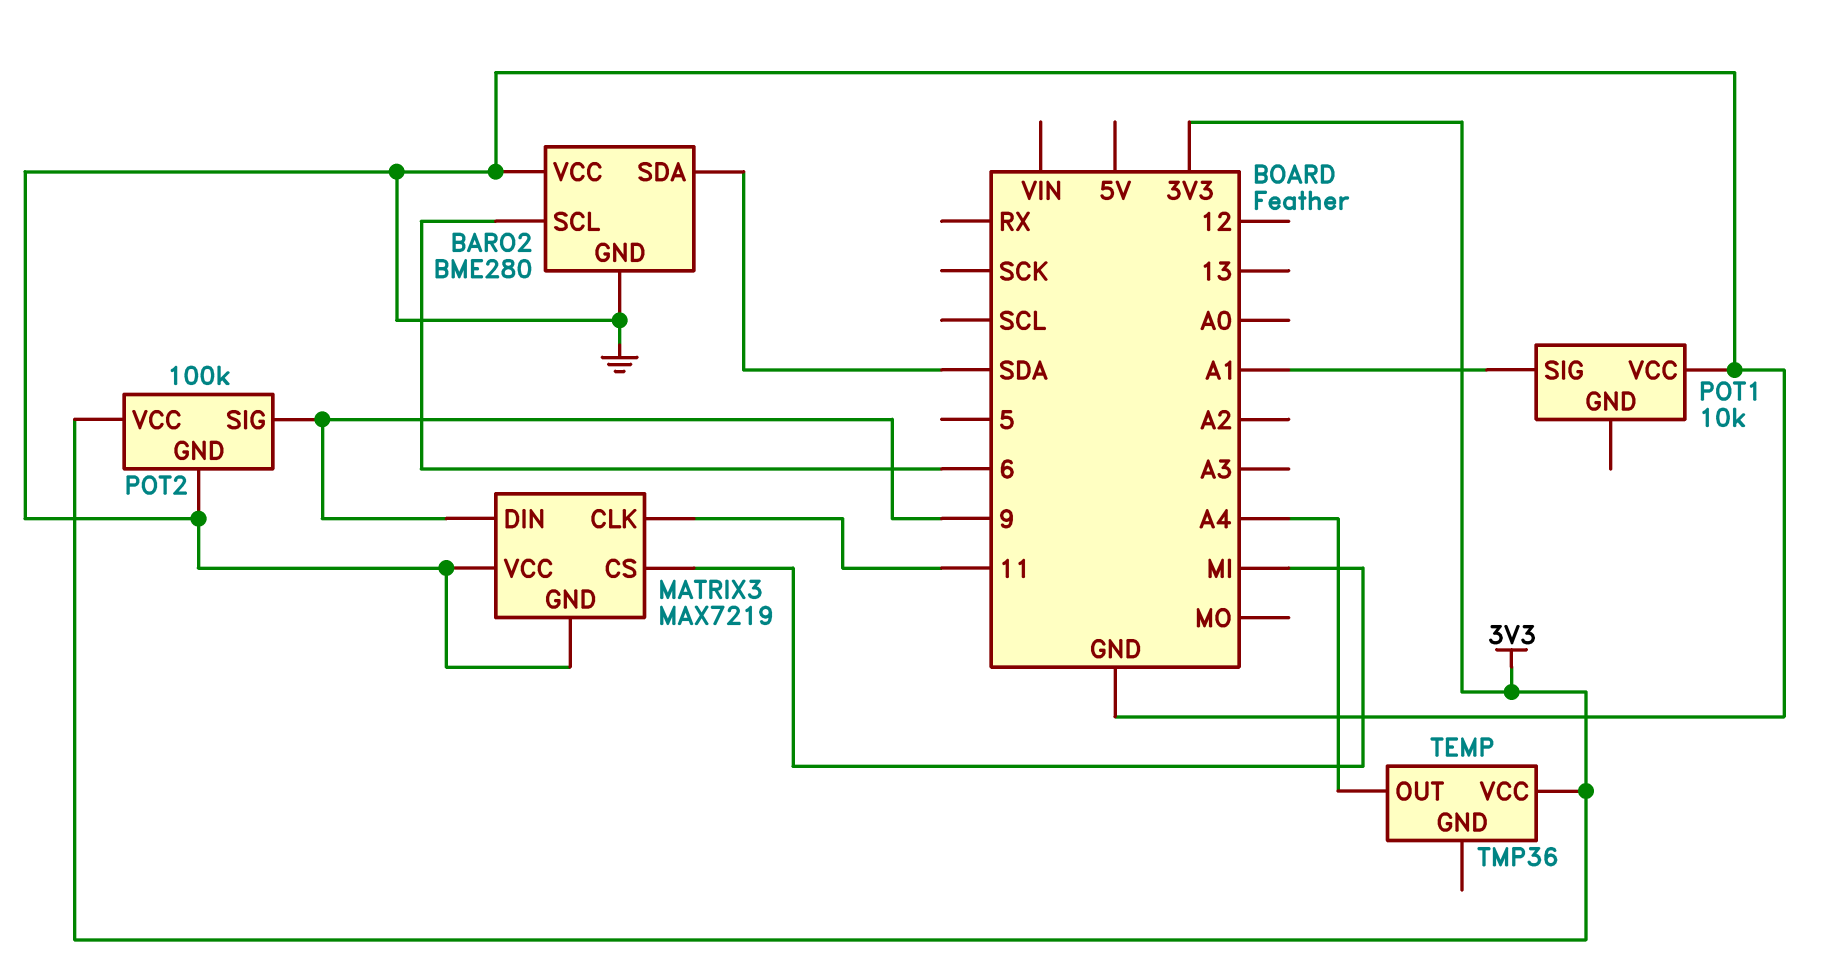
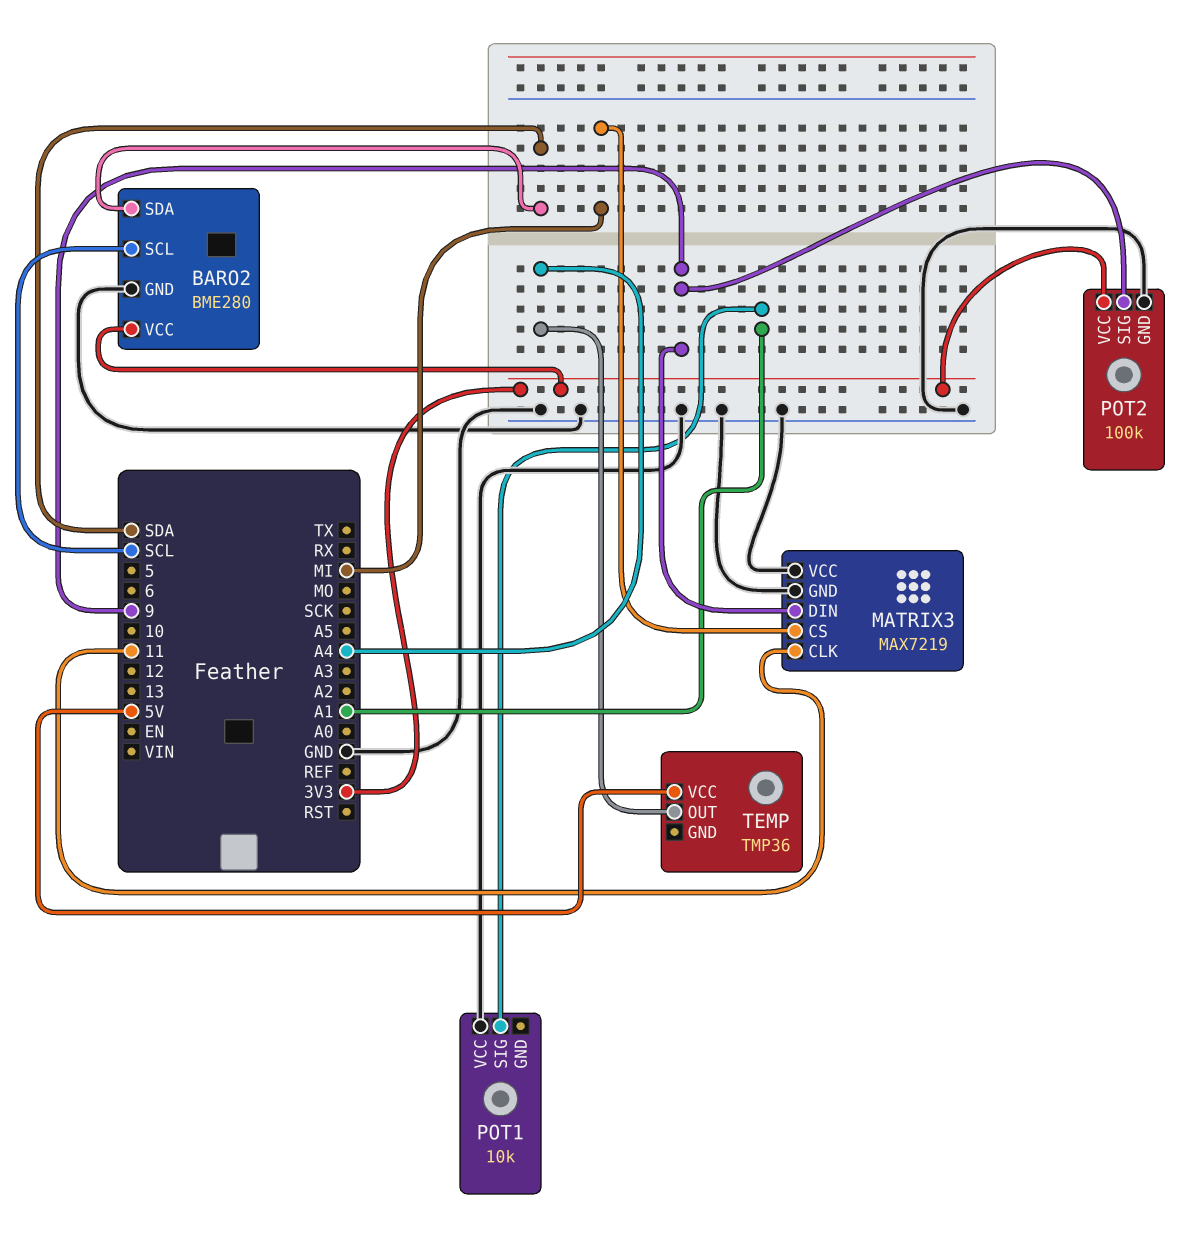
BARO2 pin SCL: 6 -> SCL
BARO2 pin VCC: GND -> 3V3
TEMP pin VCC: 3V3 -> 5V

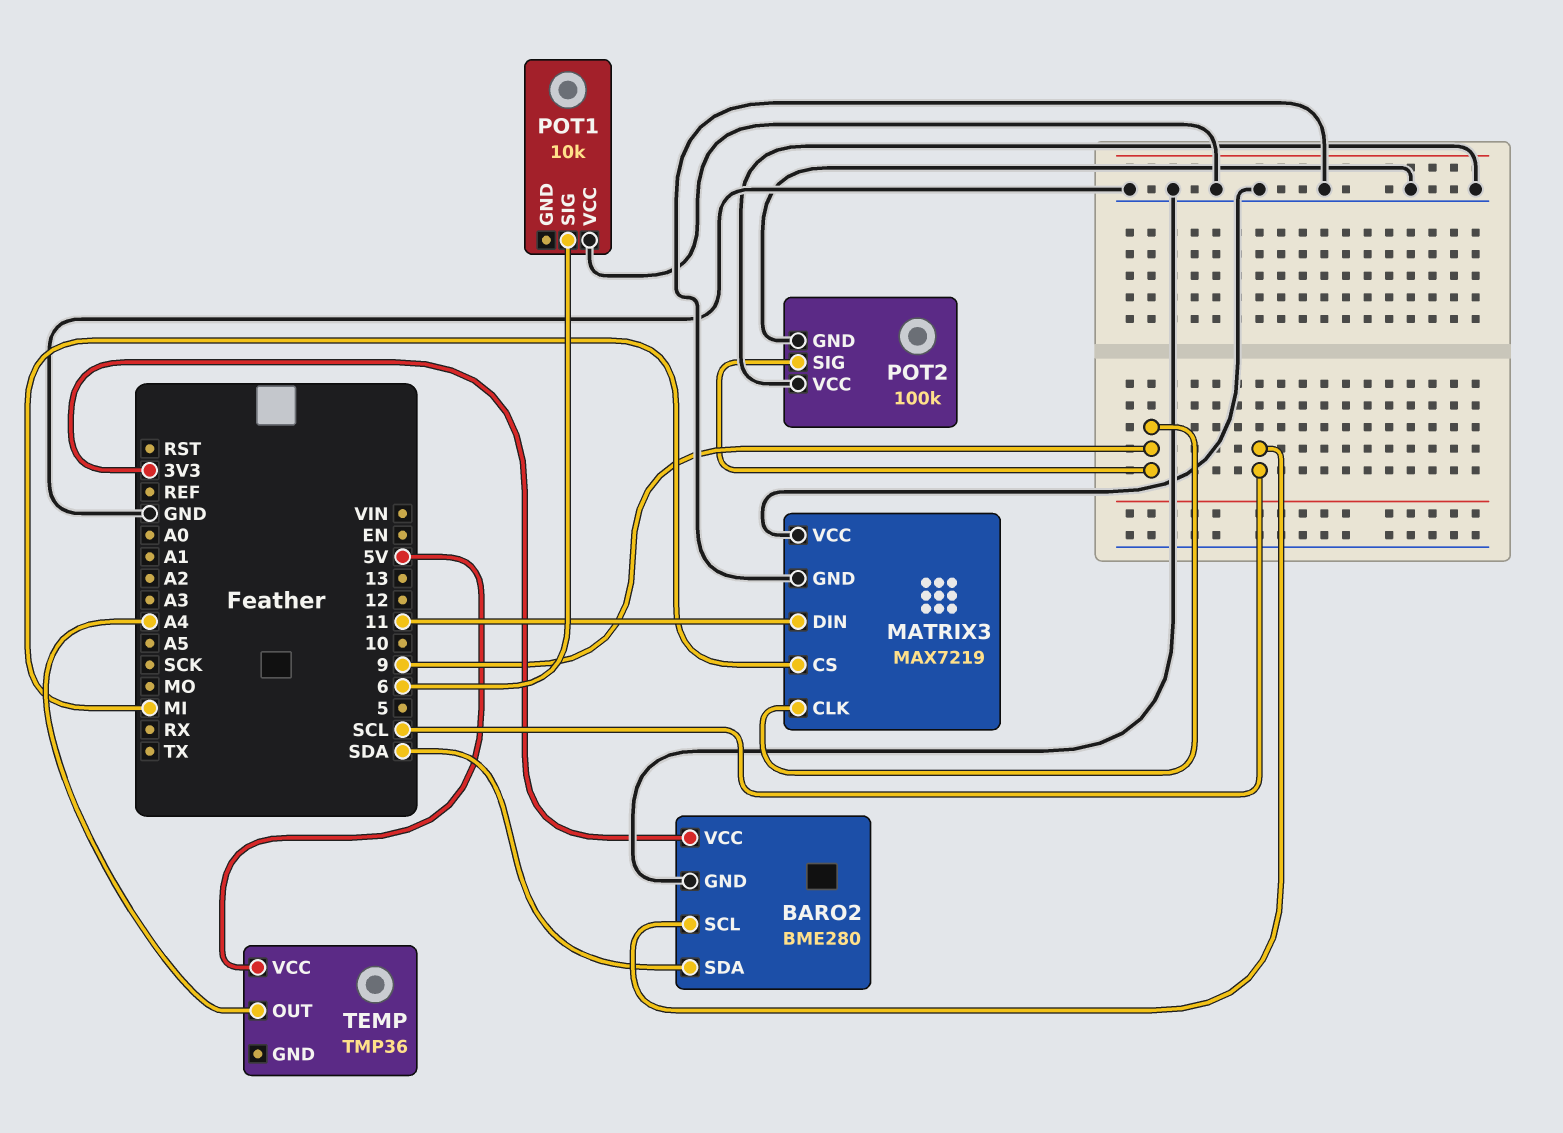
MATRIX3 pin CLK: 11 -> 9
MATRIX3 pin DIN: 9 -> 11
POT1 pin SIG: A1 -> 6
POT2 pin VCC: 3V3 -> GND

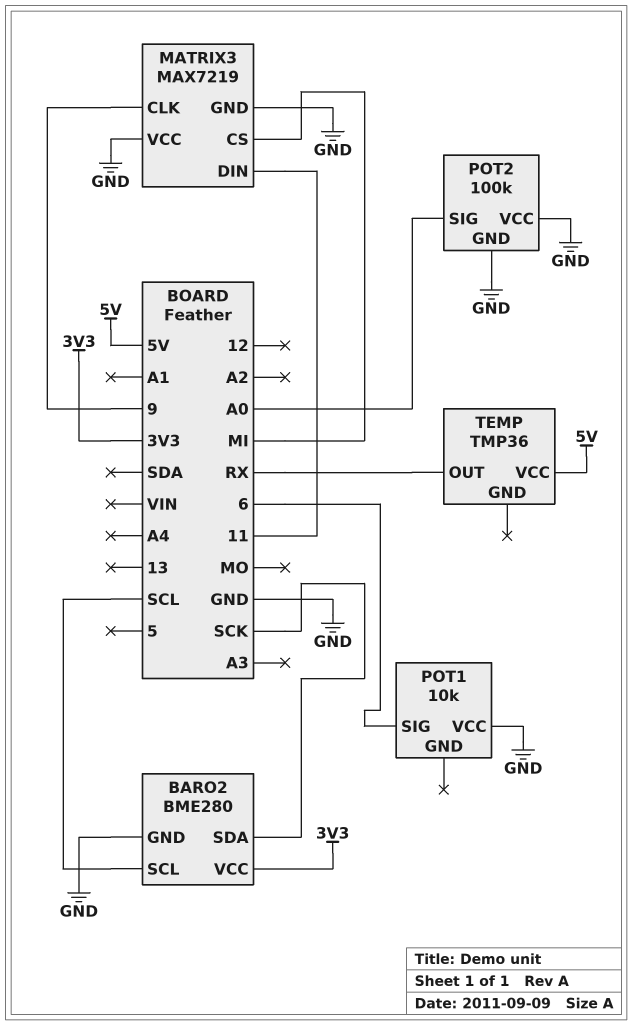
BARO2 pin SDA: SDA -> SCK
POT2 pin SIG: 9 -> A0
TEMP pin OUT: A4 -> RX

